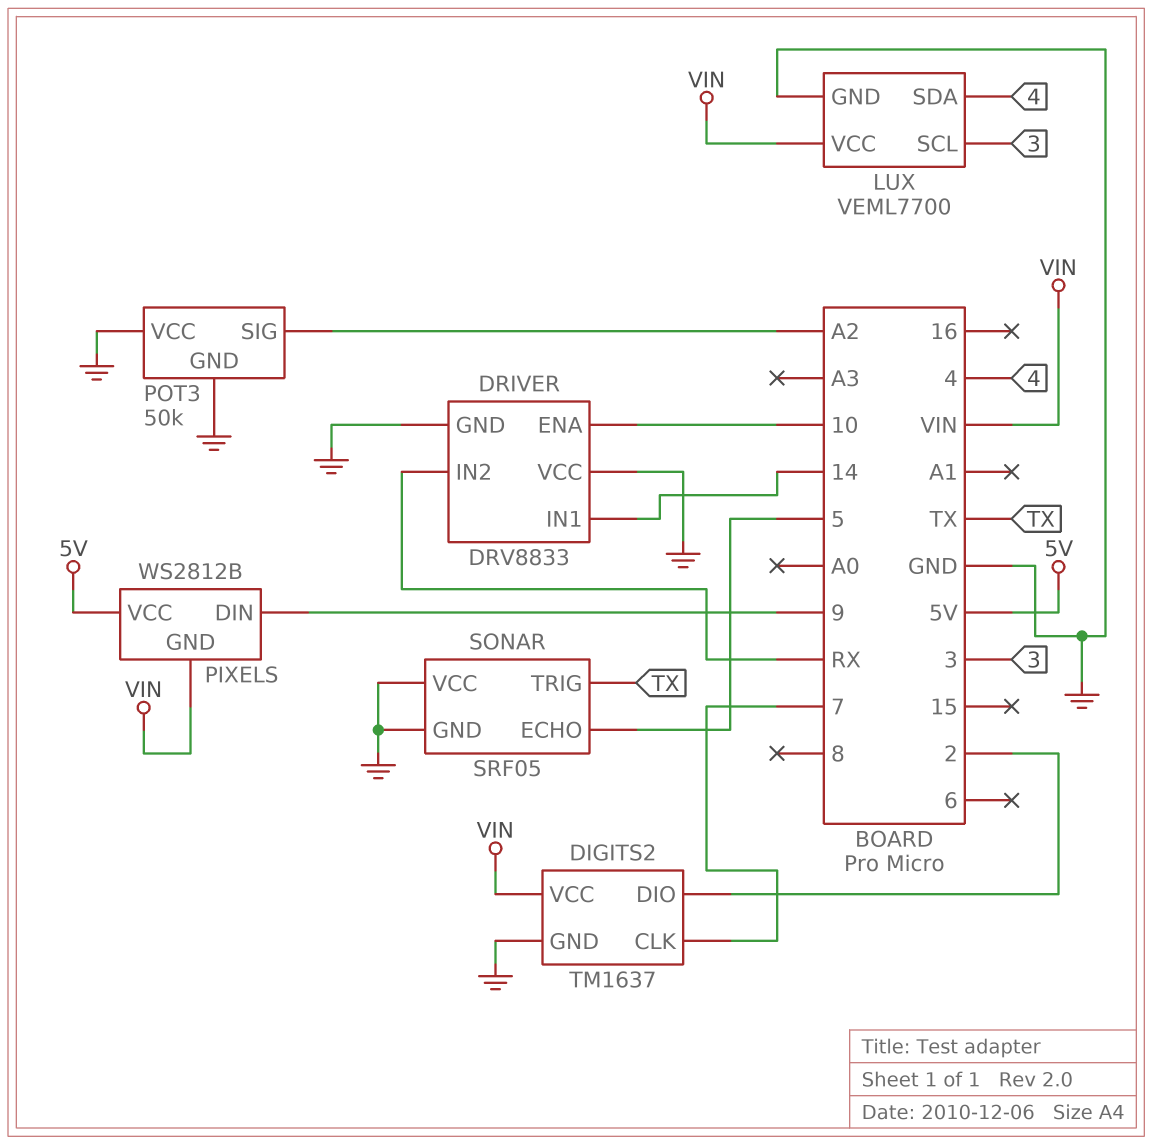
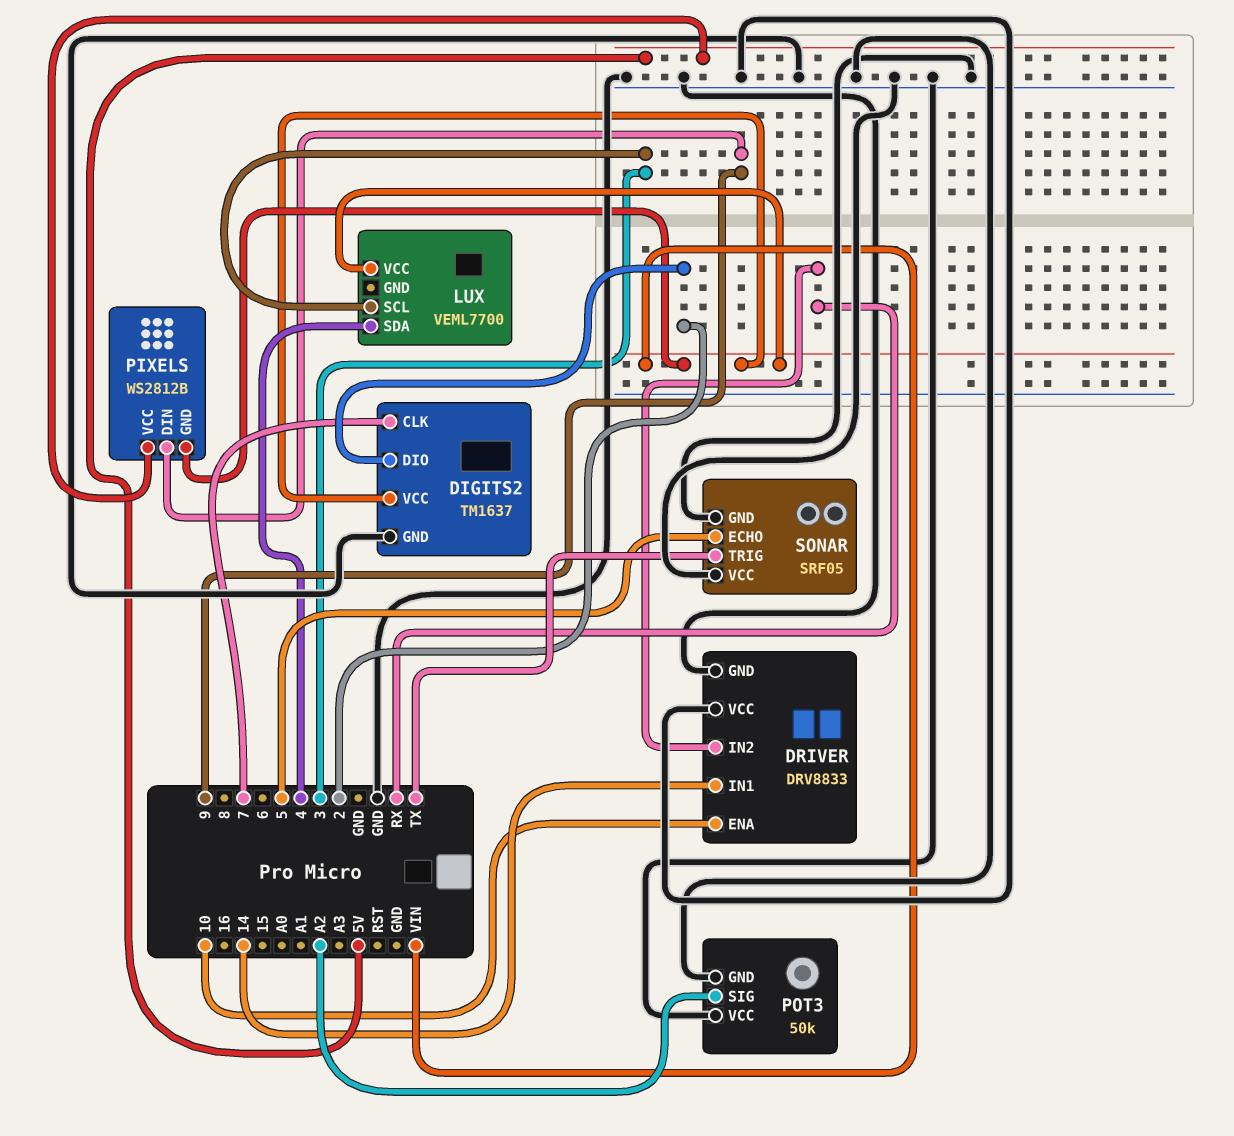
LUX pin GND: GND -> none

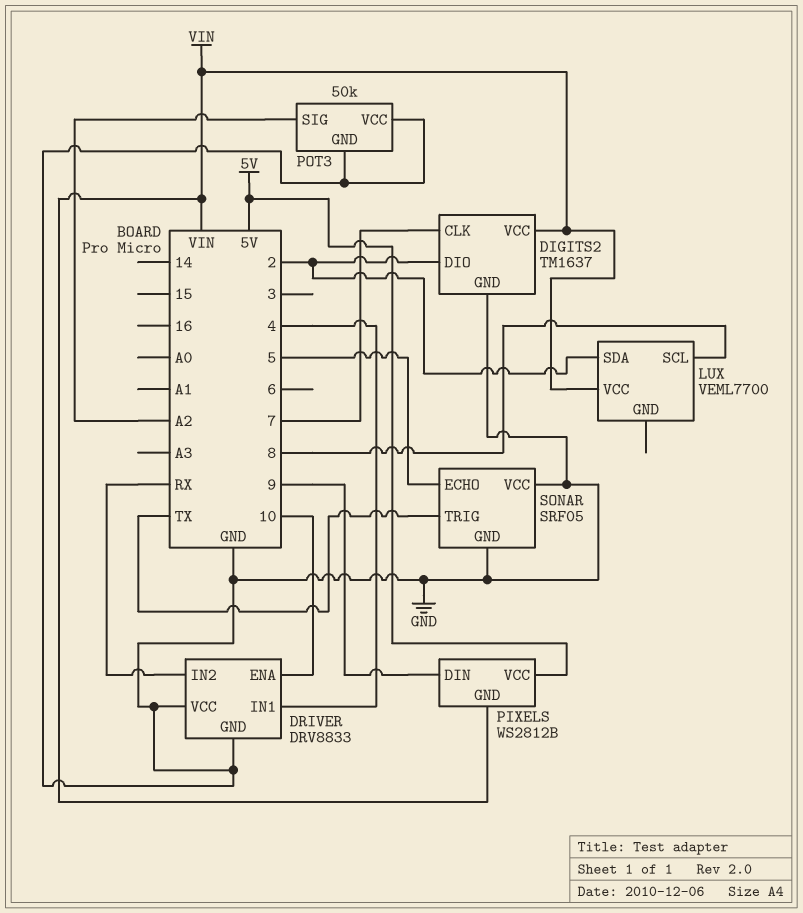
DRIVER pin IN1: 14 -> 4
LUX pin SCL: 3 -> 8
LUX pin SDA: 4 -> 2

